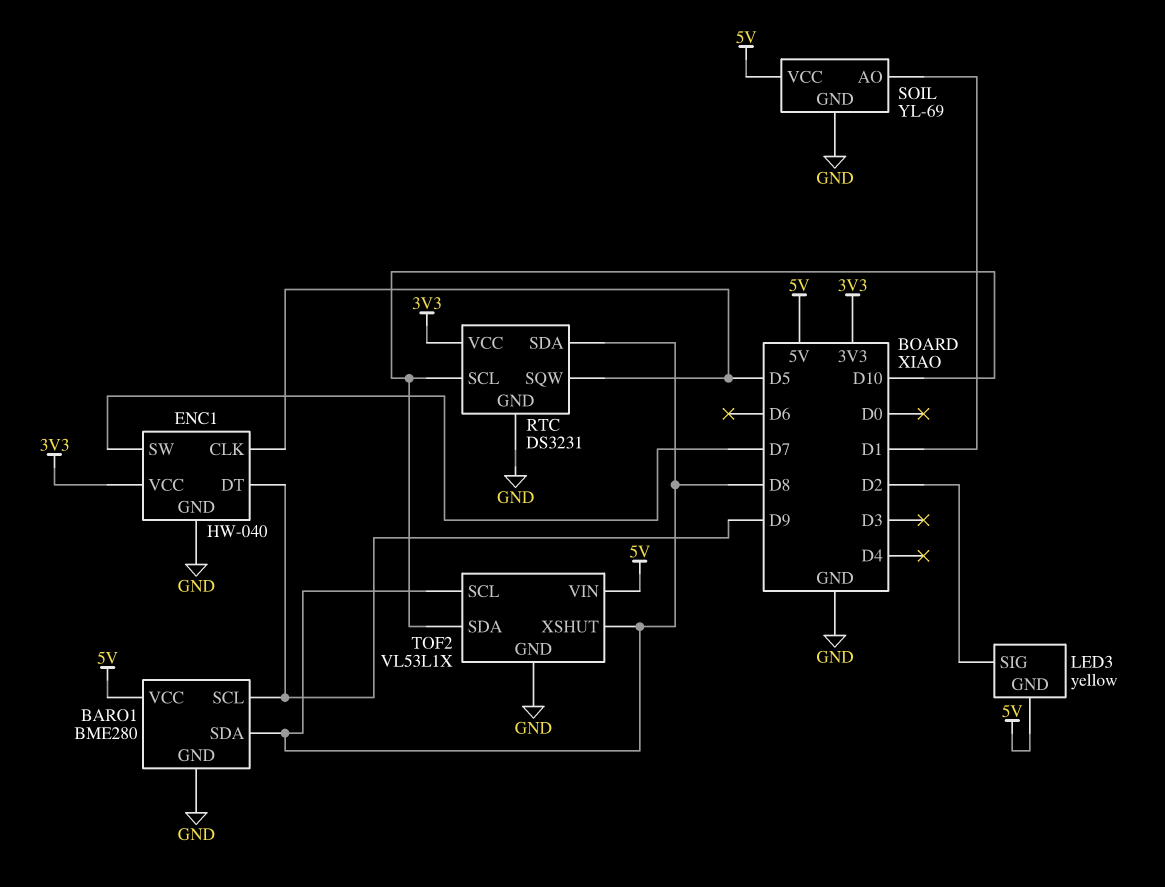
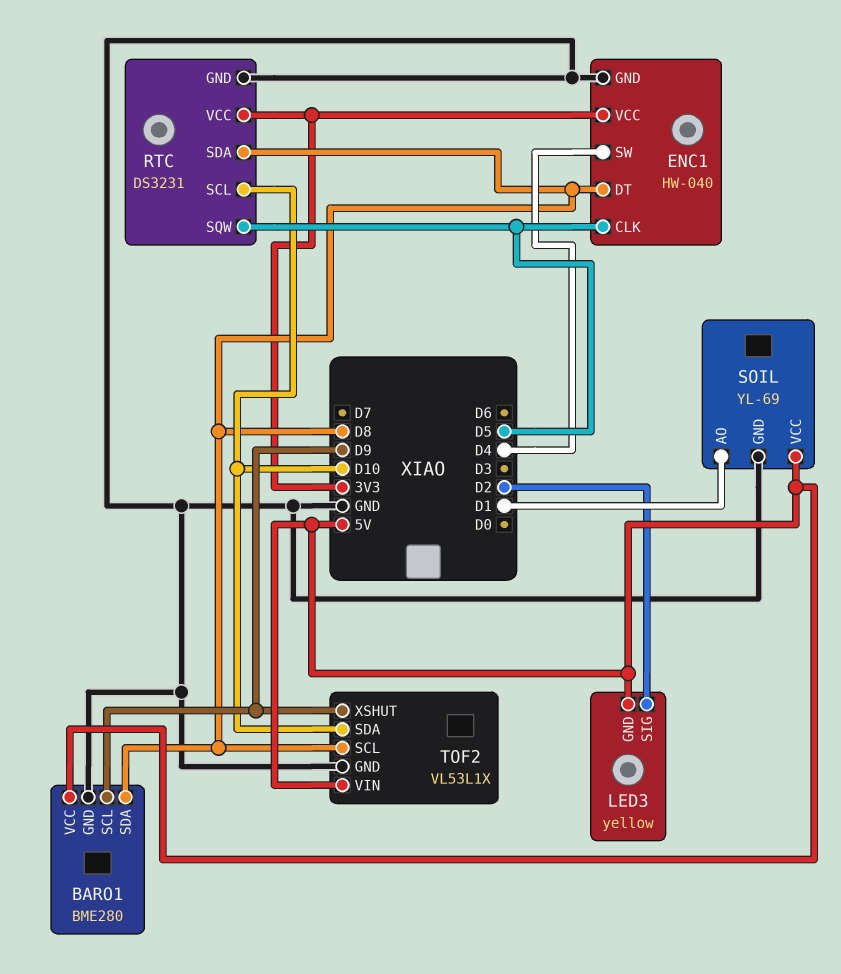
ENC1 pin DT: D9 -> D8
ENC1 pin SW: D7 -> D4
TOF2 pin XSHUT: D8 -> D9

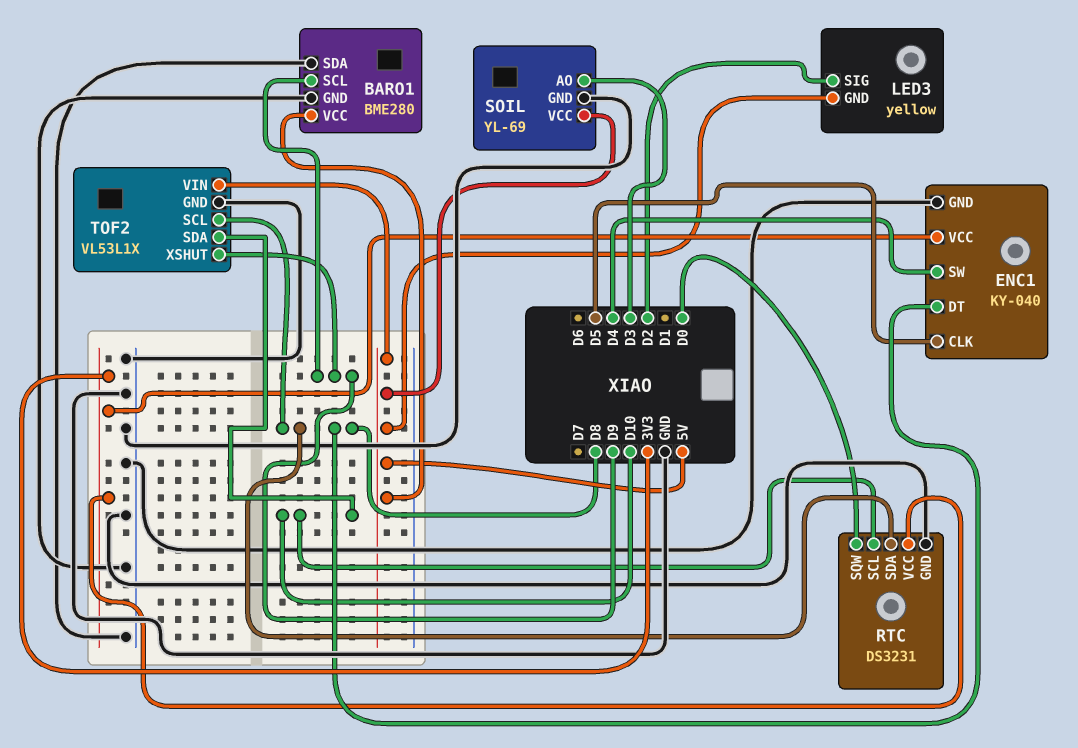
BARO1 pin SDA: D8 -> GND
ENC1: HW-040 -> KY-040
RTC pin SQW: D5 -> D0
SOIL pin AO: D1 -> D3

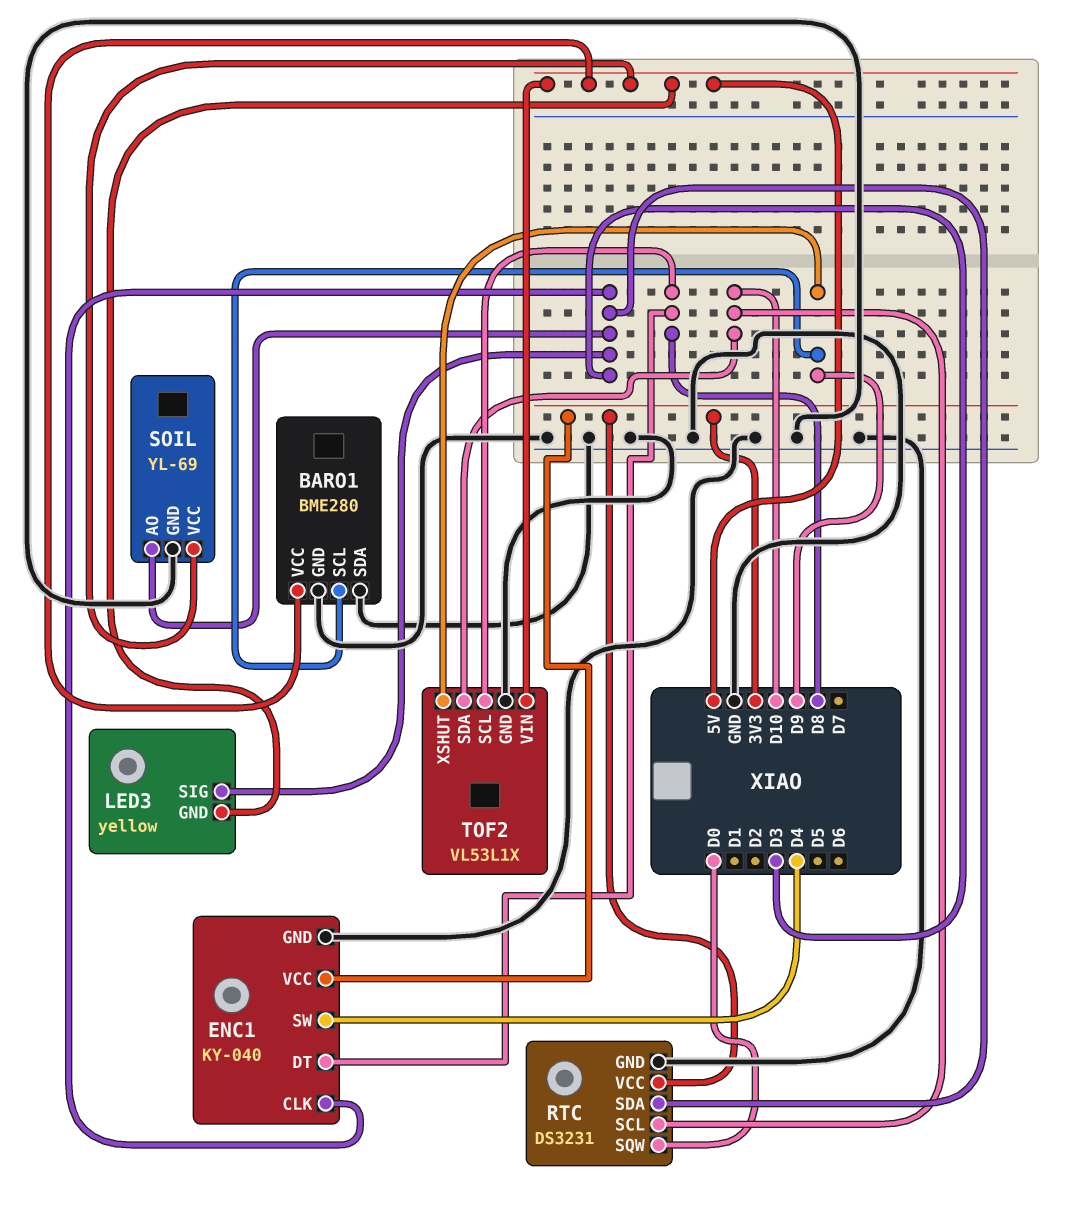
ENC1 pin CLK: D5 -> D3
LED3 pin SIG: D2 -> D3
RTC pin SDA: D8 -> D3

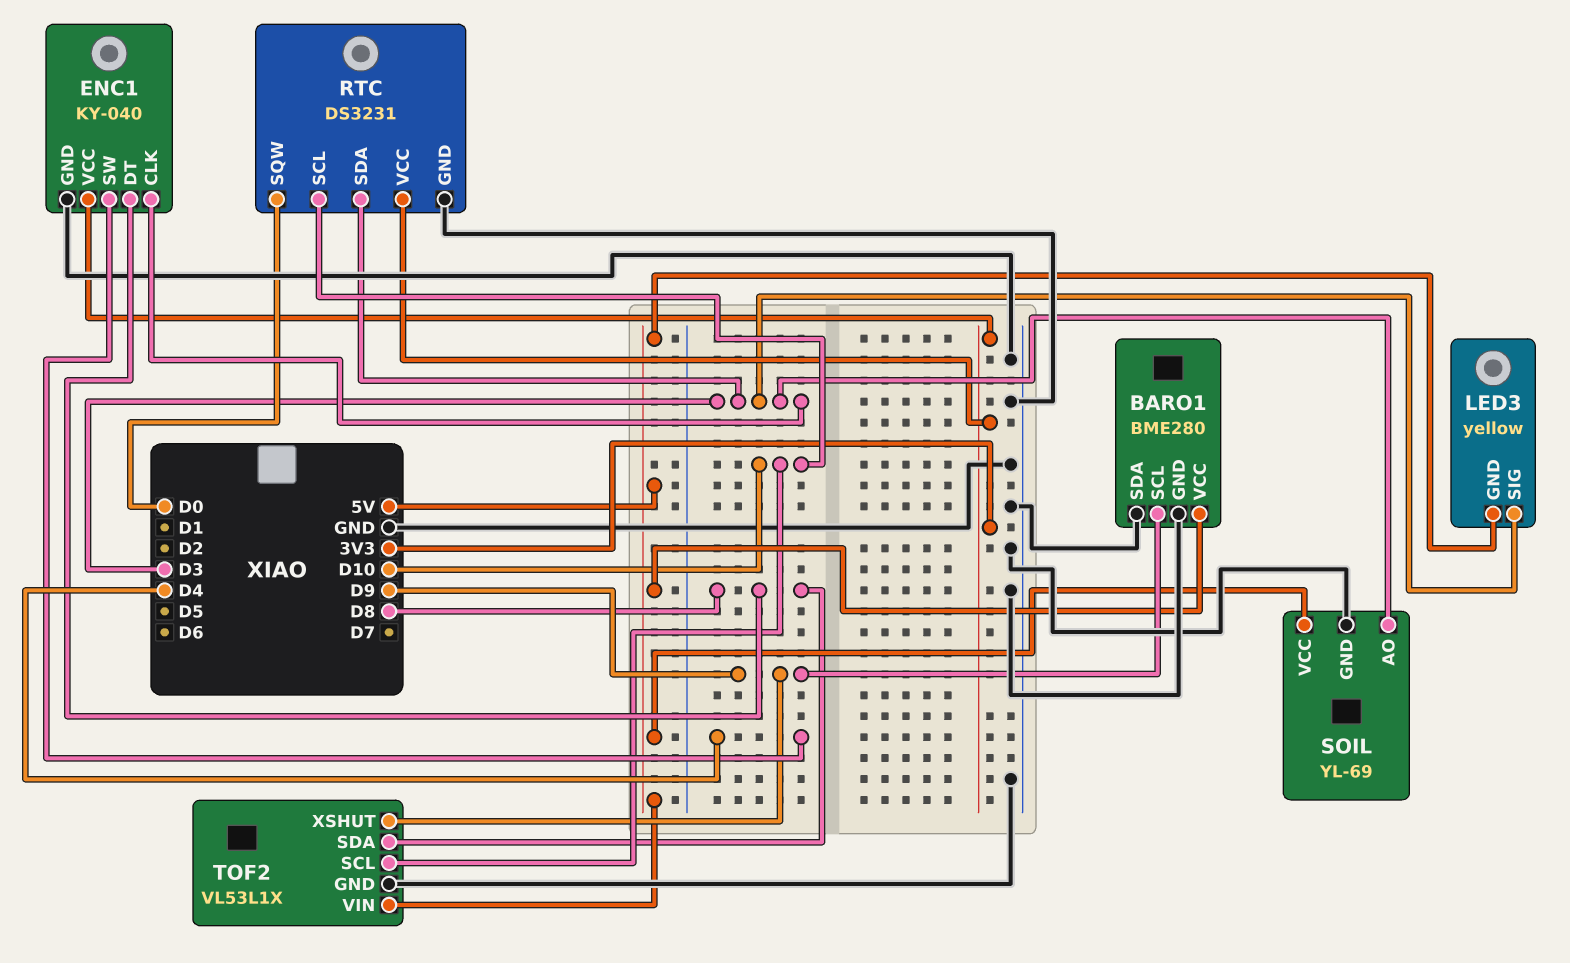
TOF2 pin SCL: D8 -> D10
TOF2 pin SDA: D10 -> D8

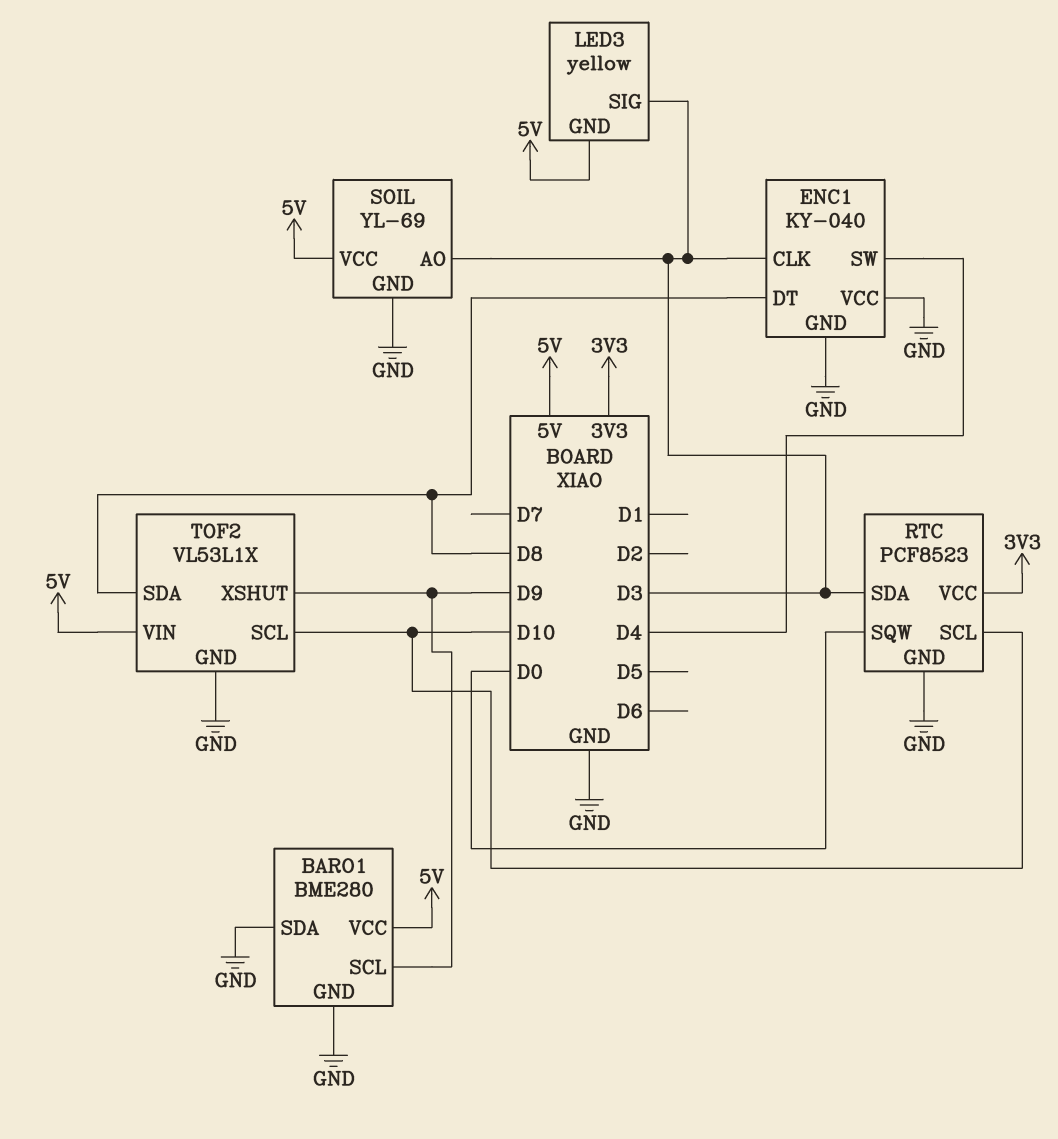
ENC1 pin VCC: 3V3 -> GND
RTC: DS3231 -> PCF8523

